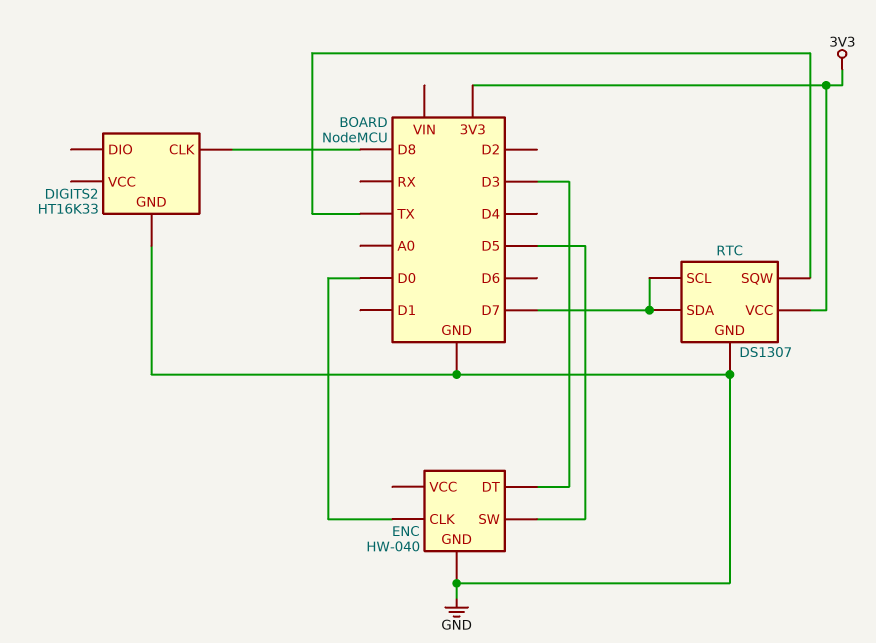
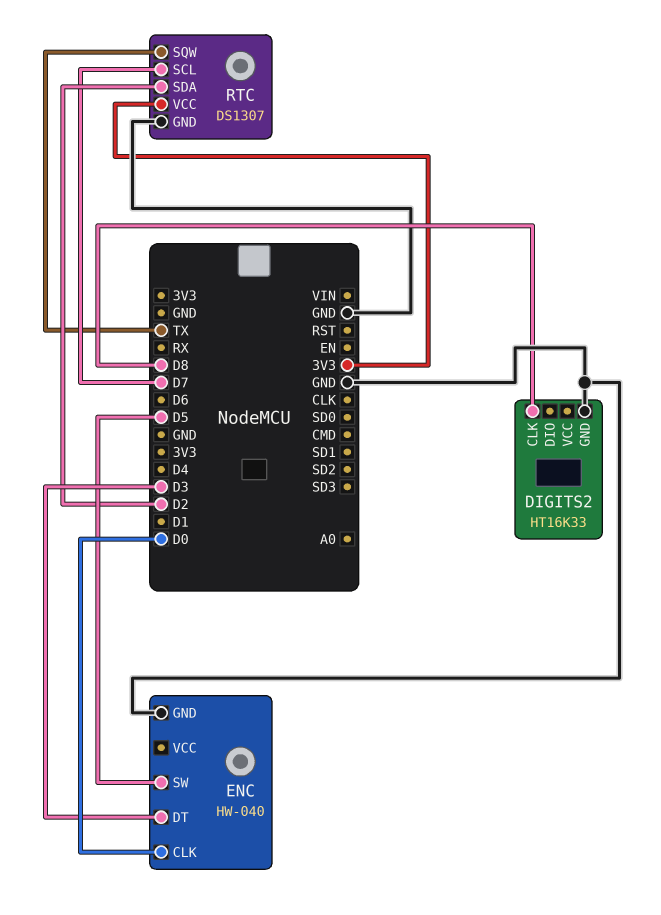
RTC pin SDA: D7 -> D2

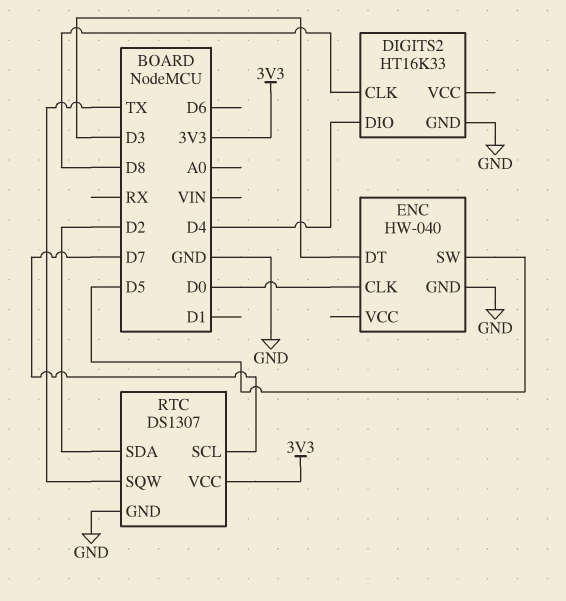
DIGITS2 pin DIO: none -> D4

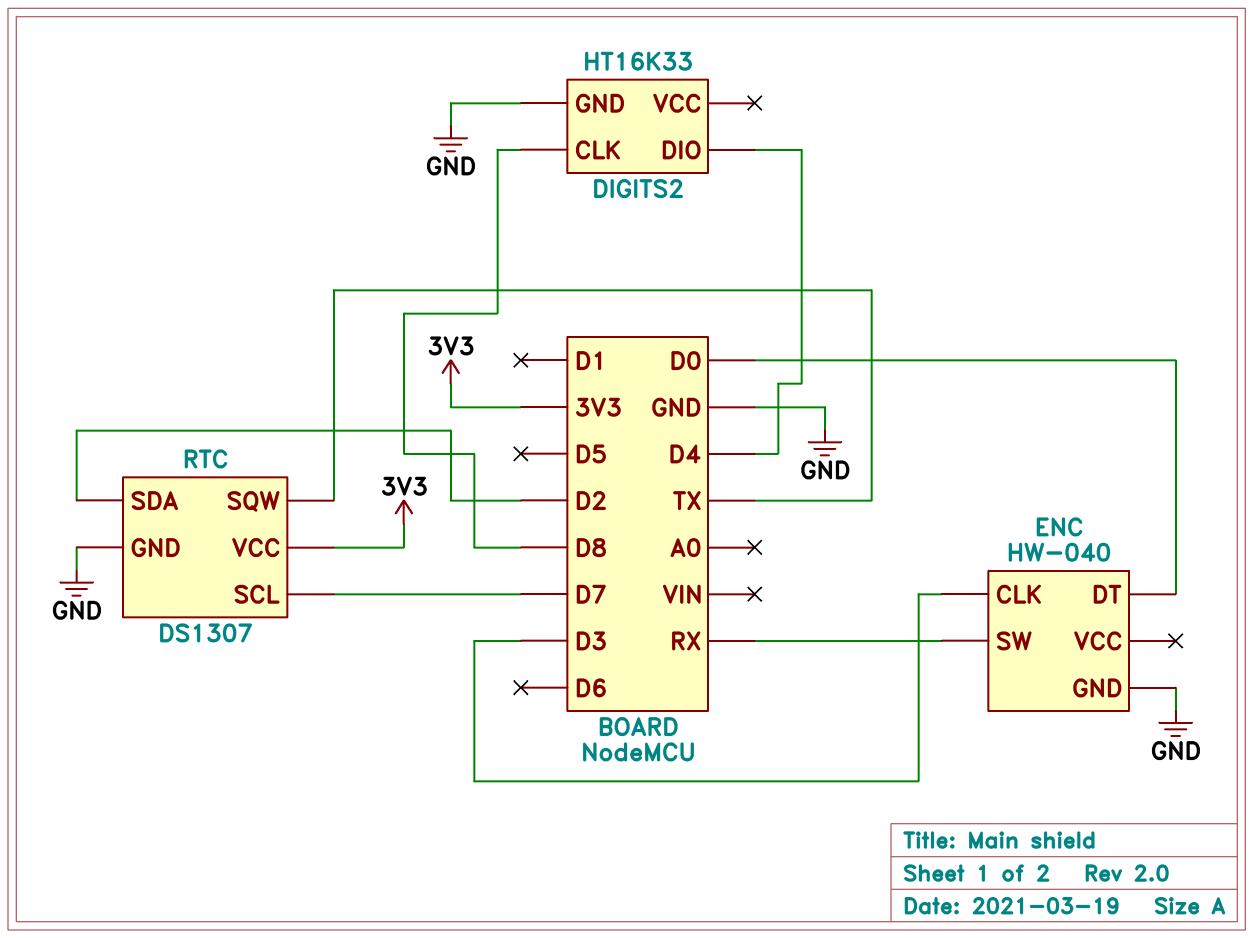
ENC pin CLK: D0 -> D3
ENC pin DT: D3 -> D0
ENC pin SW: D5 -> RX

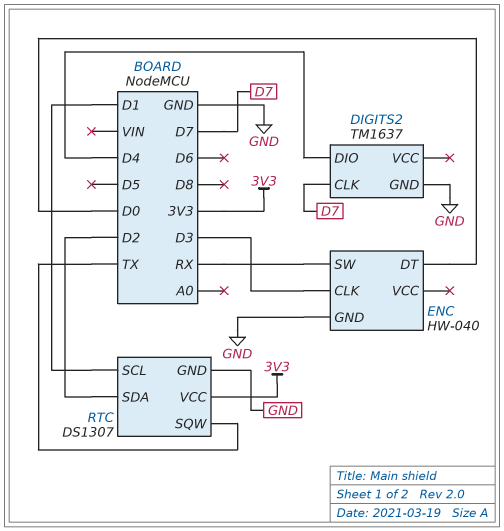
DIGITS2: HT16K33 -> TM1637
DIGITS2 pin CLK: D8 -> D7
RTC pin SCL: D7 -> D1

